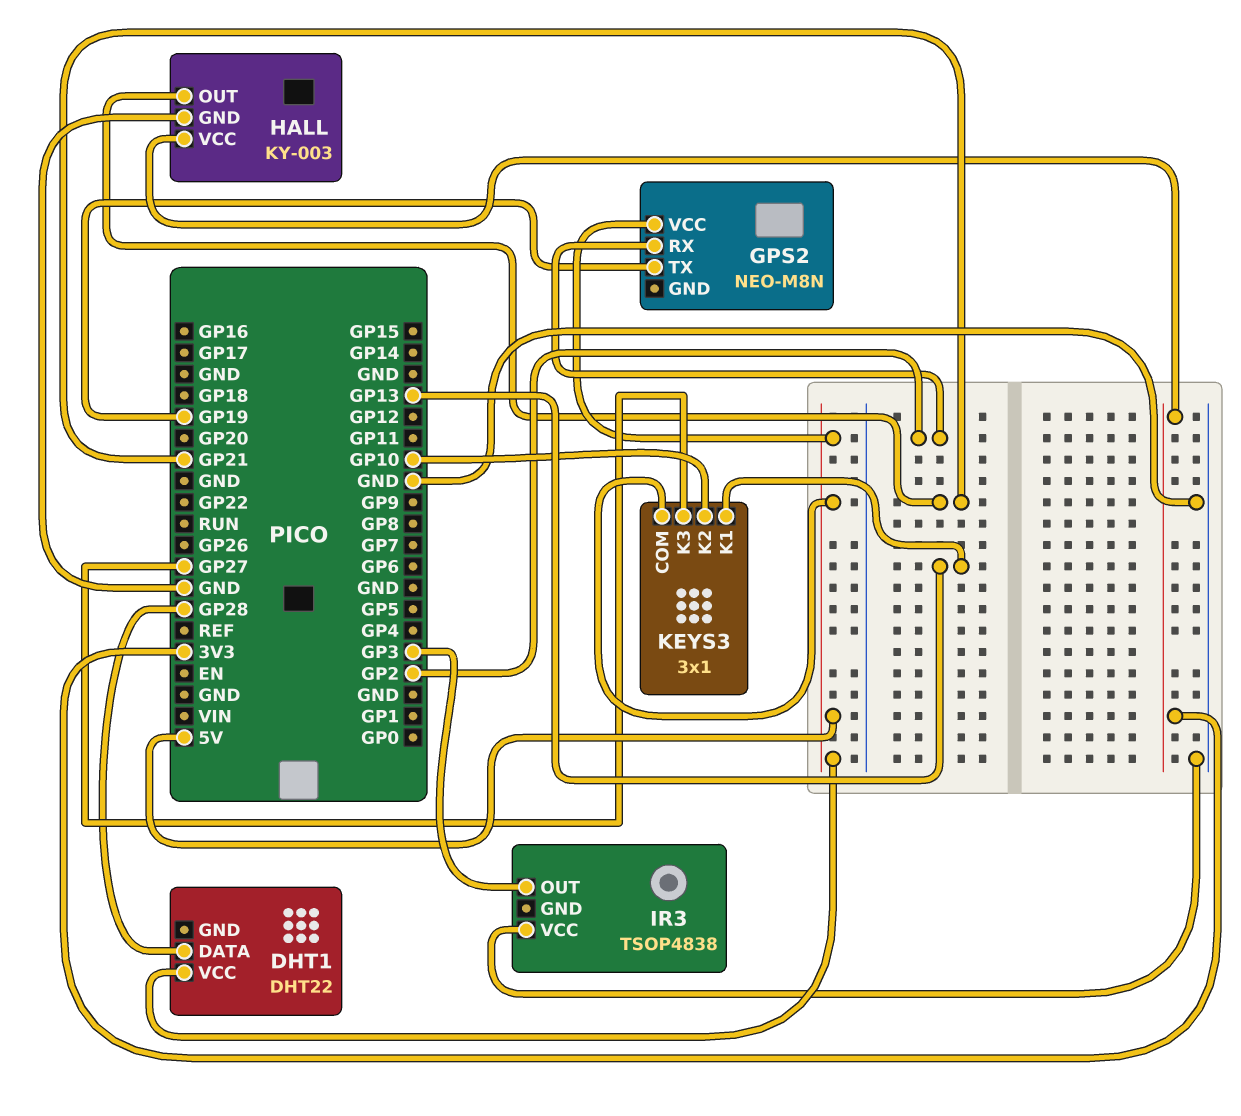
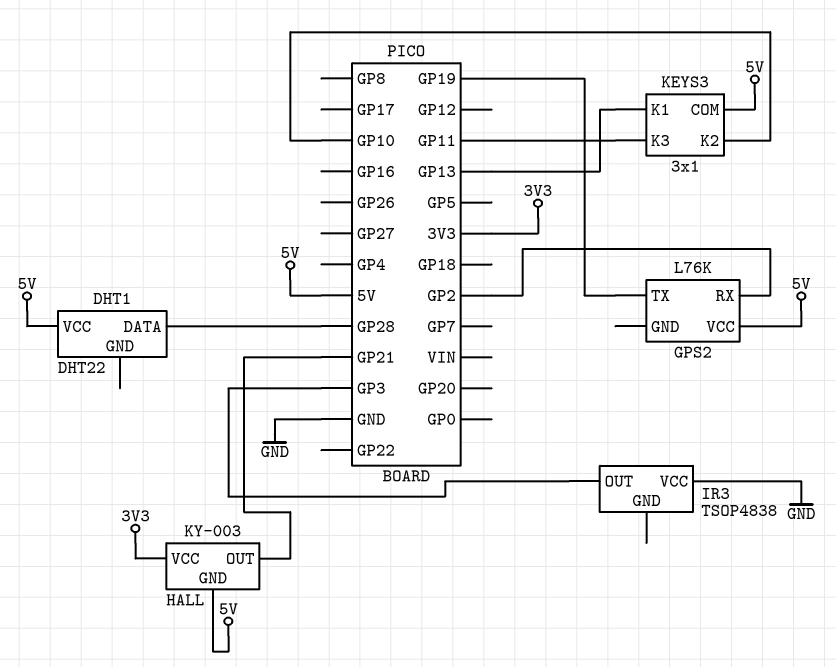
GPS2: NEO-M8N -> L76K
HALL pin GND: GND -> 5V
KEYS3 pin K3: GP27 -> GP11

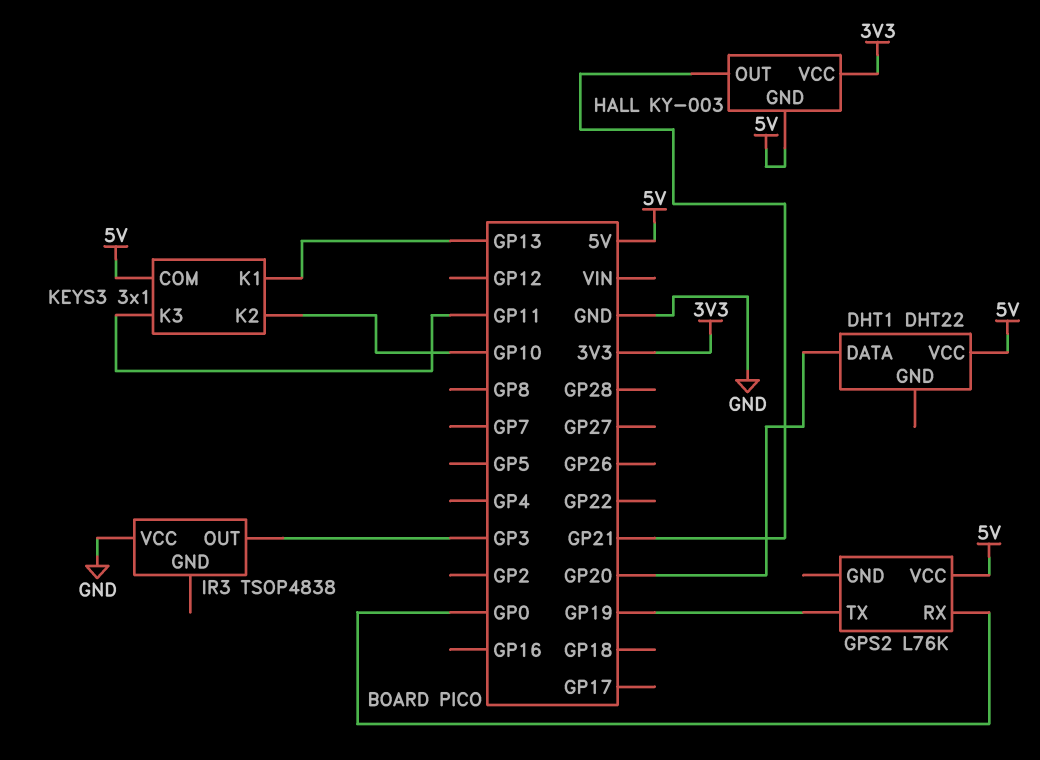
DHT1 pin DATA: GP28 -> GP20
GPS2 pin RX: GP2 -> GP0

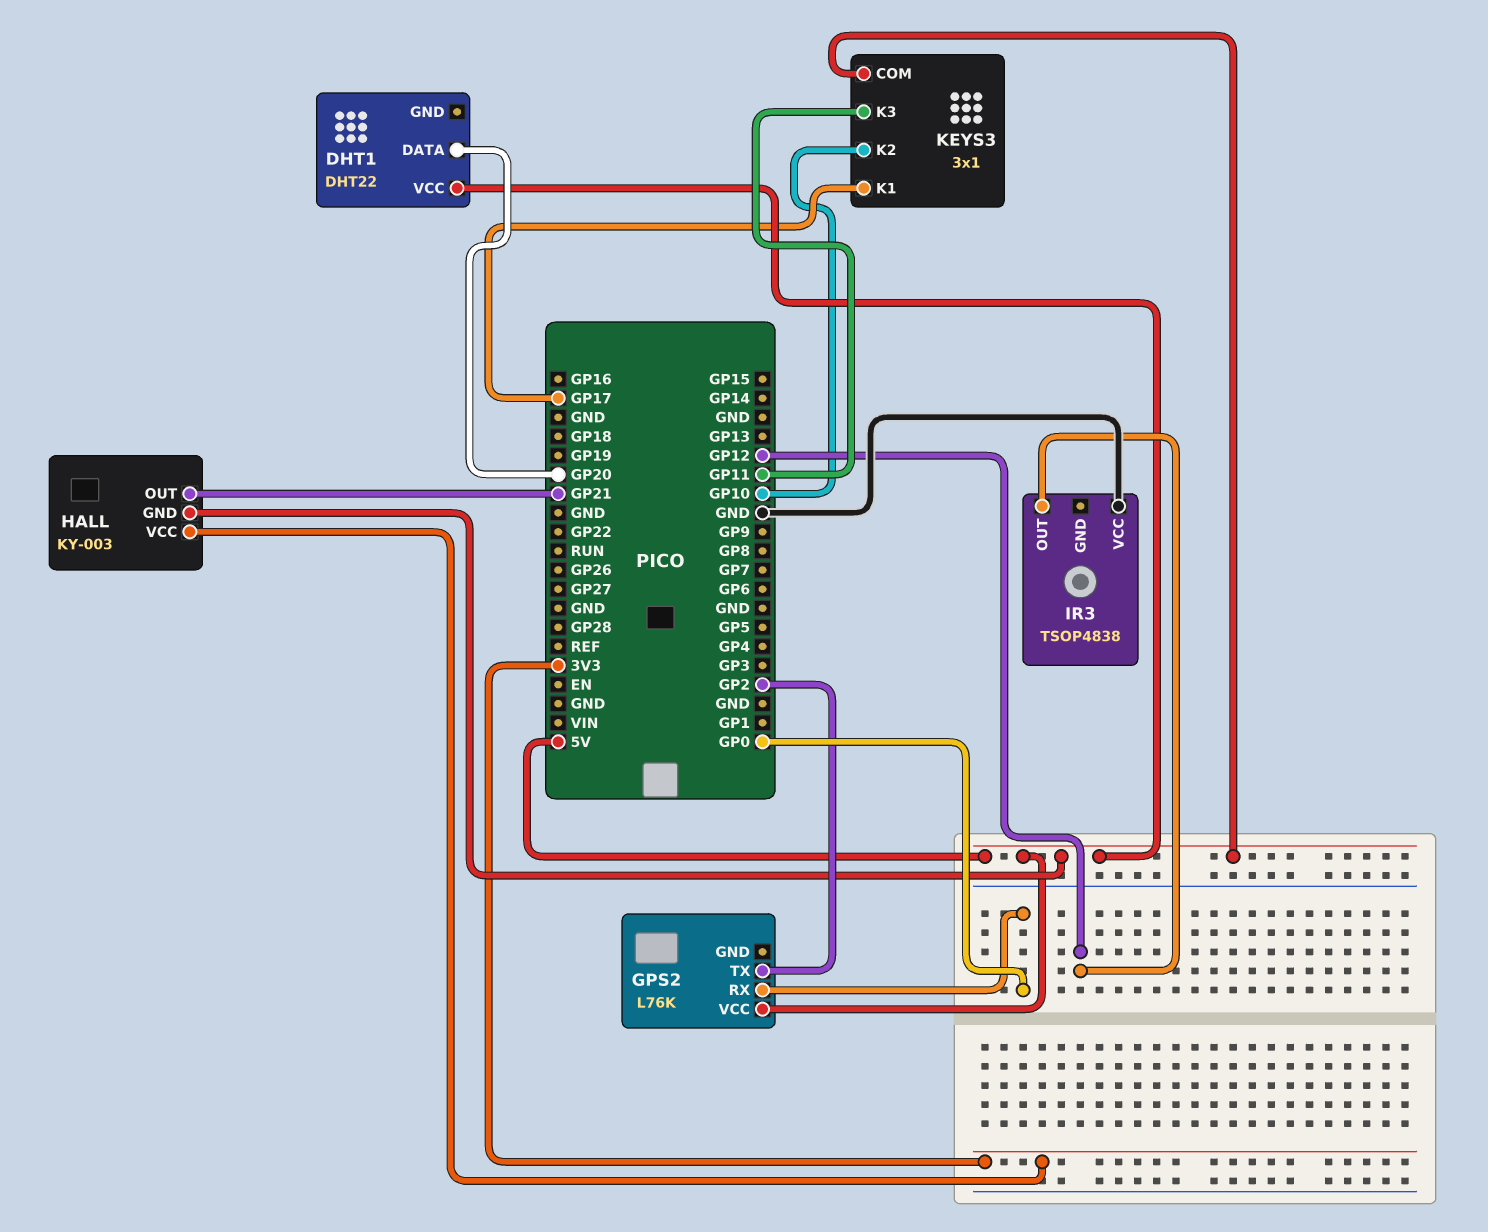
GPS2 pin TX: GP19 -> GP2
IR3 pin OUT: GP3 -> GP12
KEYS3 pin K1: GP13 -> GP17

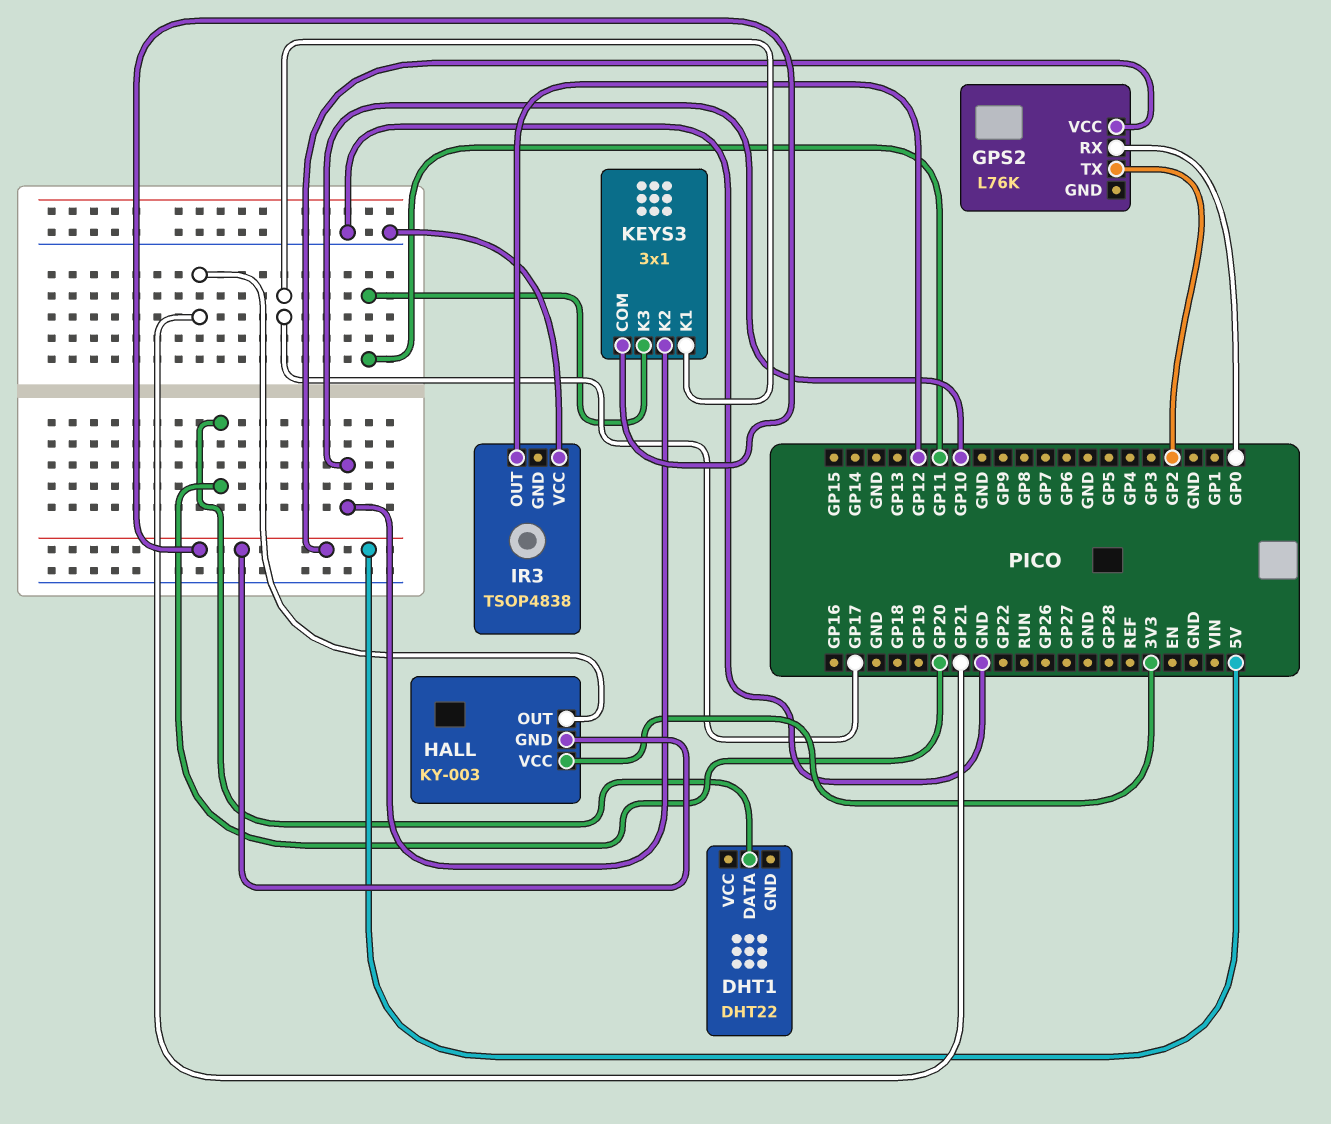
DHT1 pin VCC: 5V -> none

